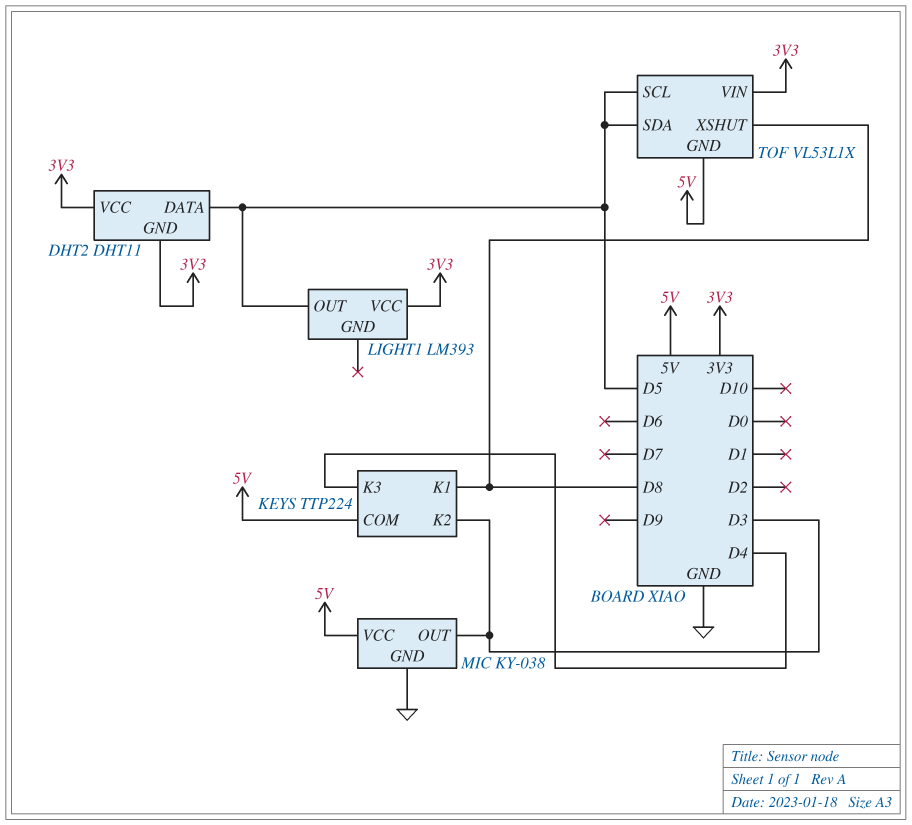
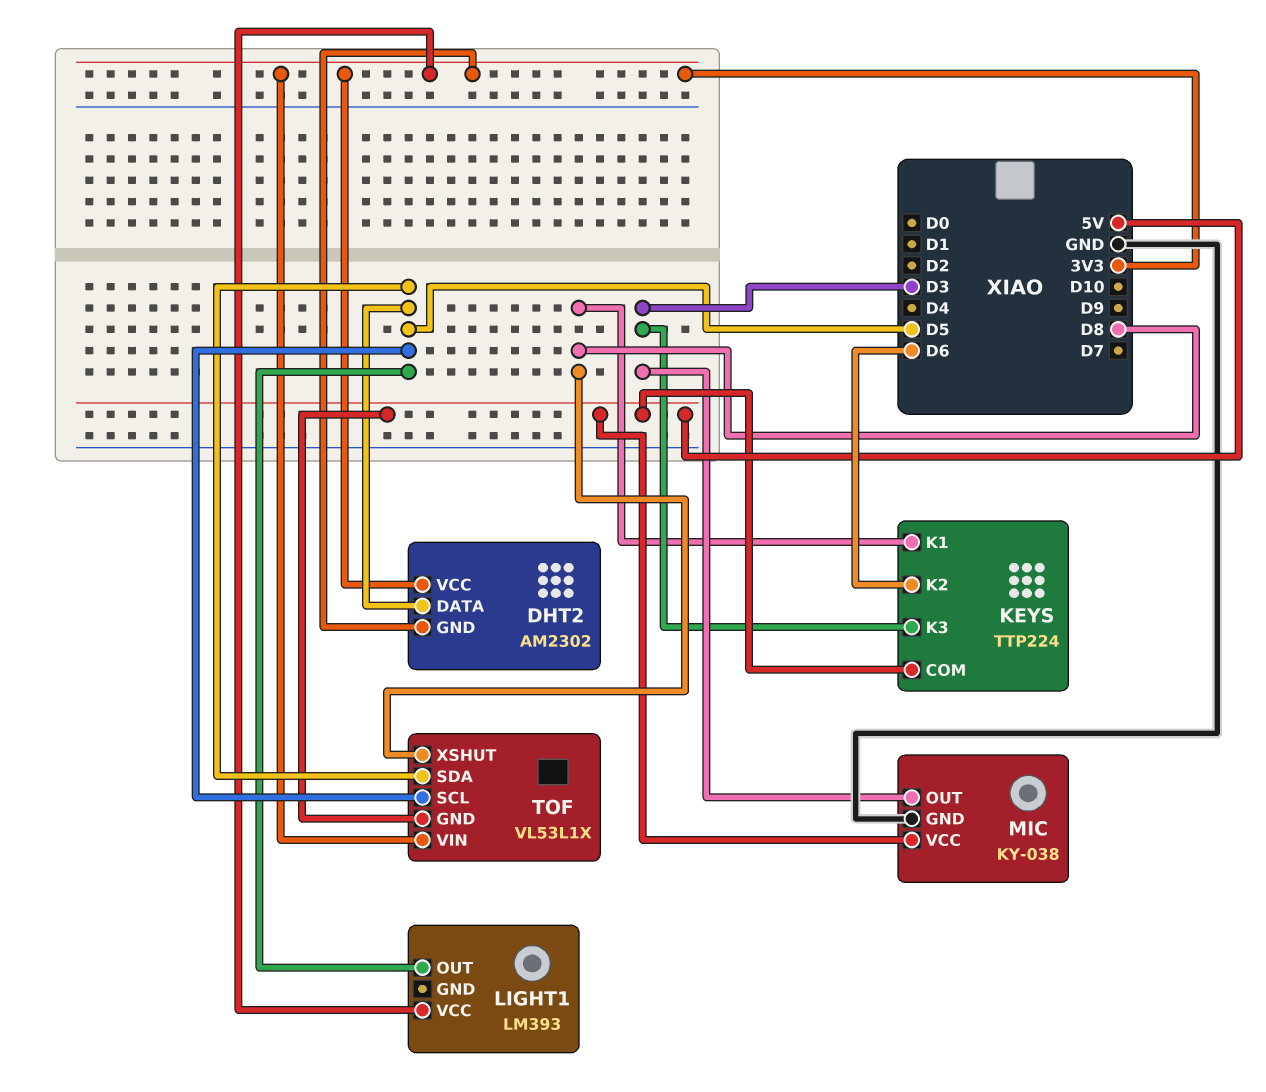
DHT2: DHT11 -> AM2302
KEYS pin K2: D3 -> D6
KEYS pin K3: D4 -> D3

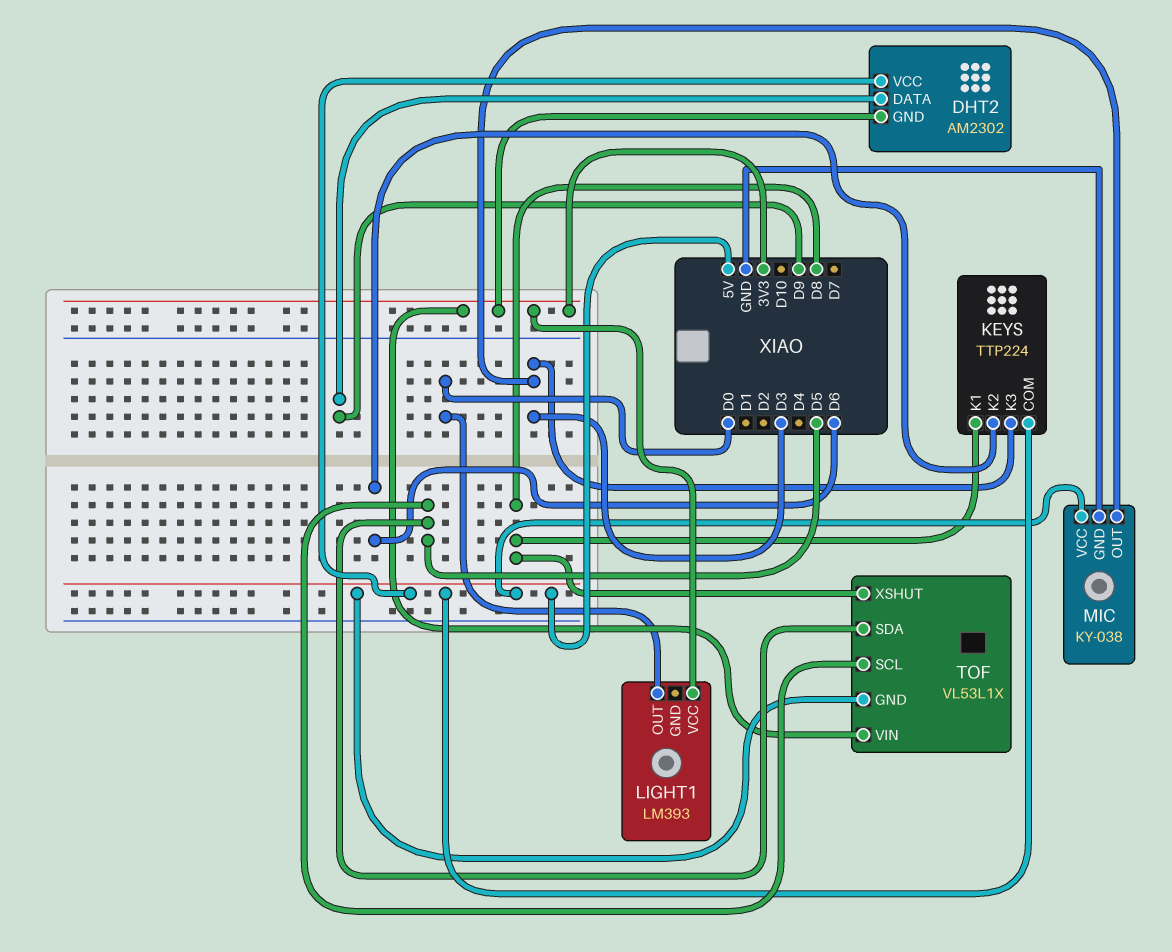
DHT2 pin DATA: D5 -> D9
DHT2 pin VCC: 3V3 -> 5V
LIGHT1 pin OUT: D5 -> D0

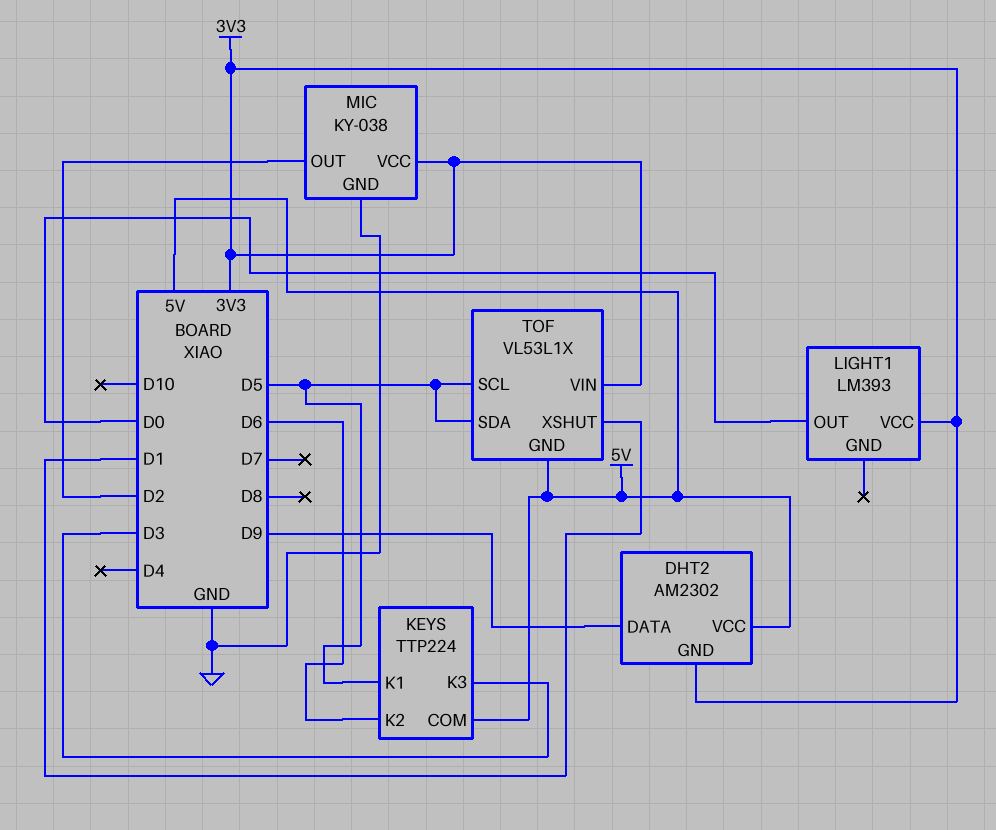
KEYS pin K1: D8 -> D5
MIC pin OUT: D3 -> D2
MIC pin VCC: 5V -> 3V3
TOF pin XSHUT: D8 -> D1

